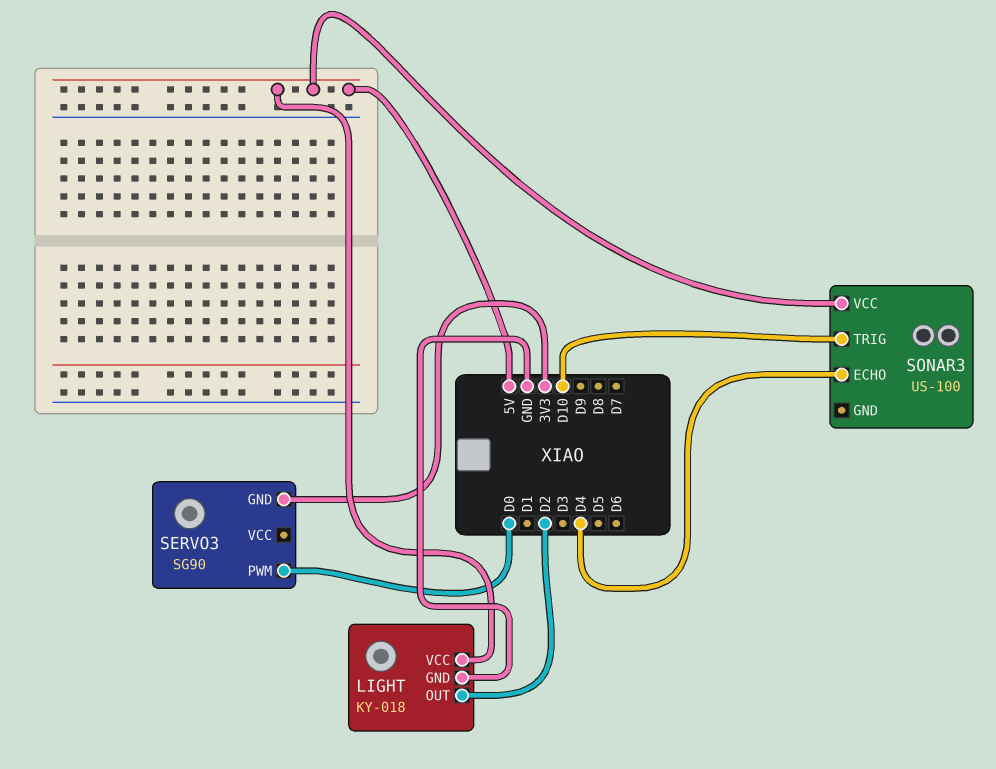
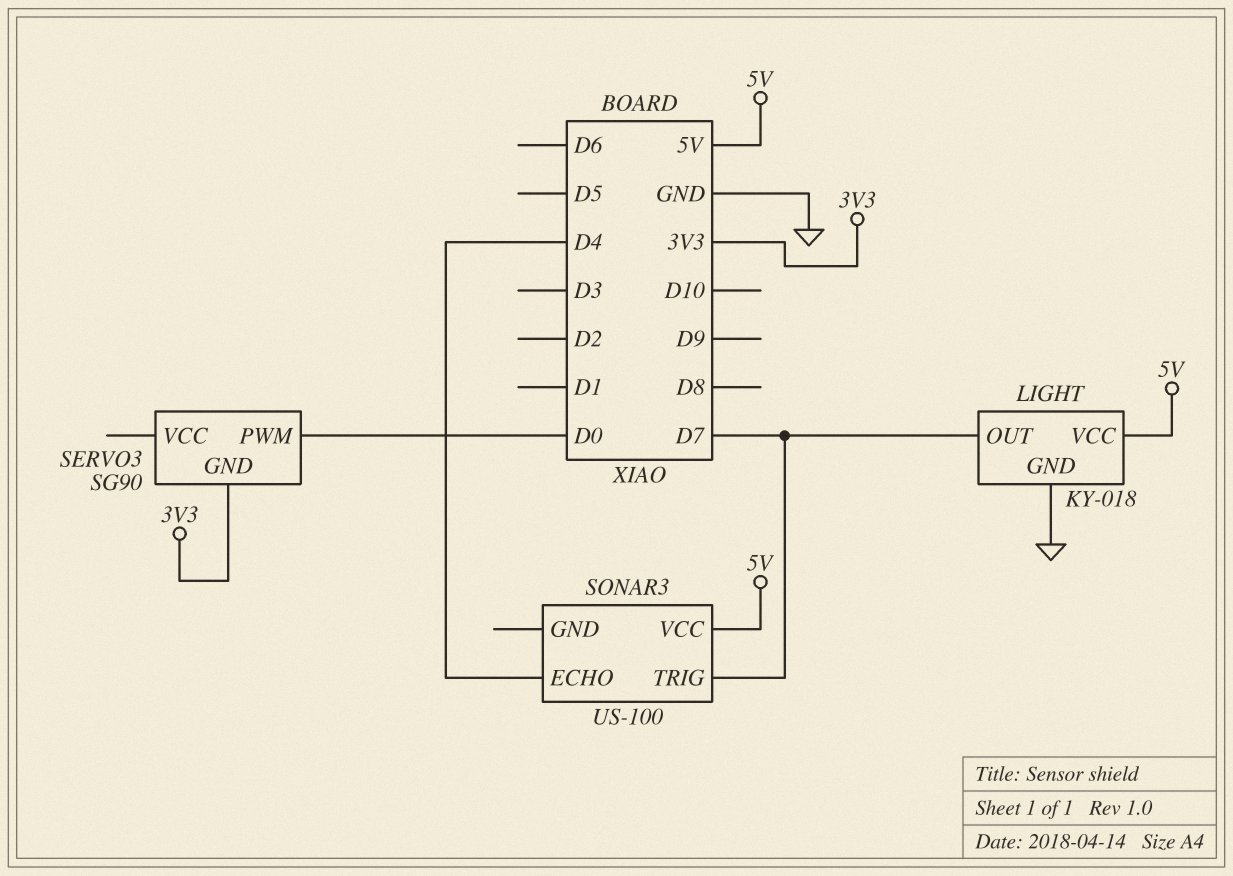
LIGHT pin OUT: D2 -> D7
SONAR3 pin TRIG: D10 -> D7

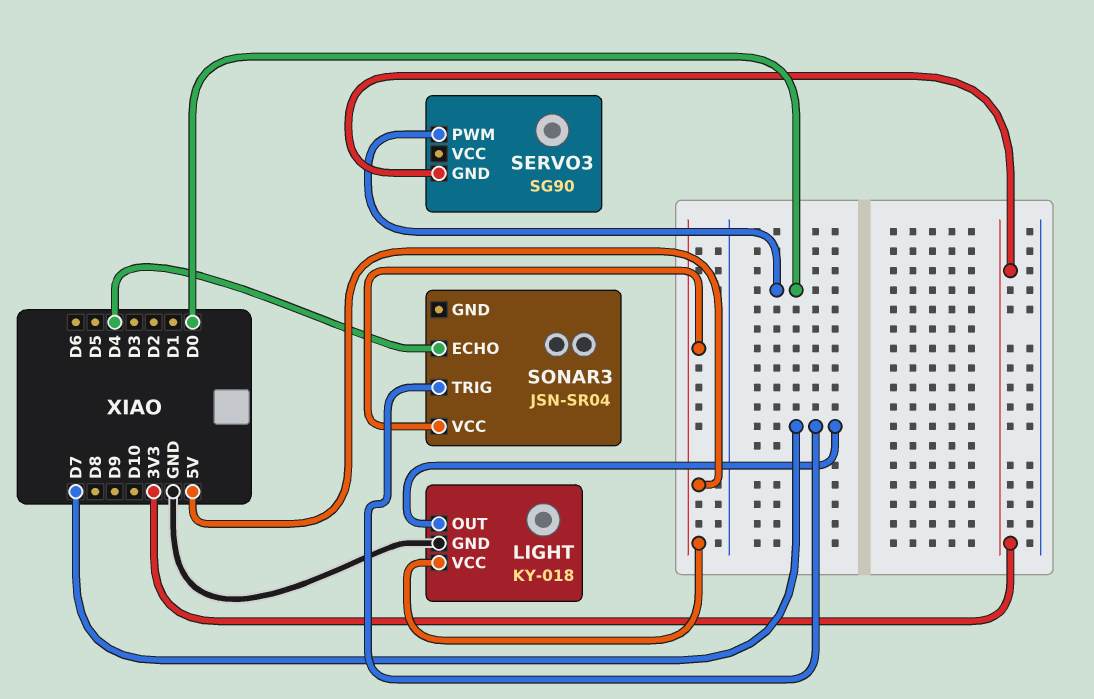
SONAR3: US-100 -> JSN-SR04

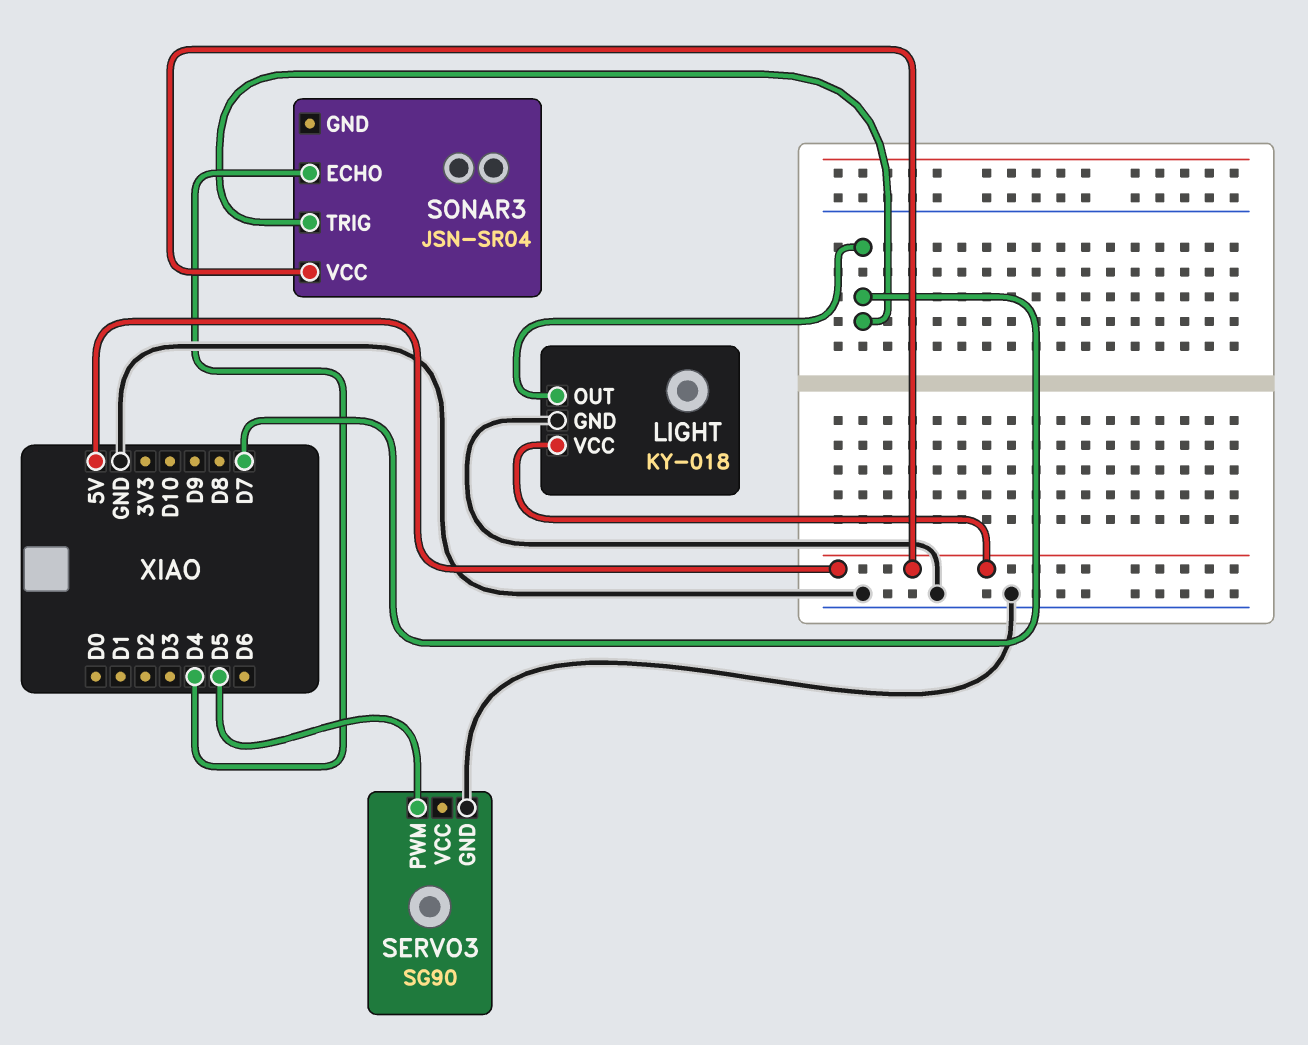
SERVO3 pin GND: 3V3 -> GND
SERVO3 pin PWM: D0 -> D5

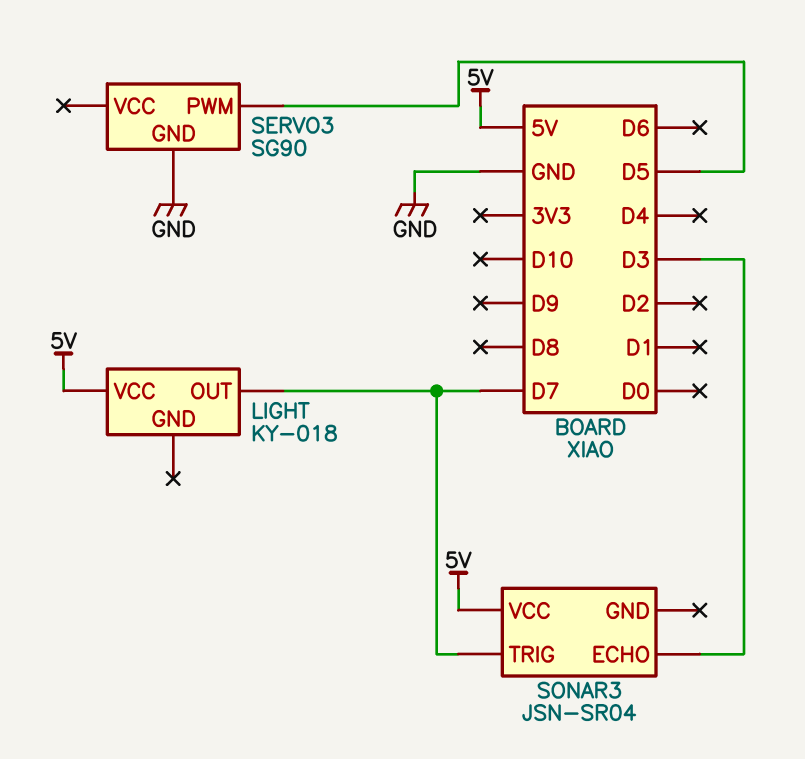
LIGHT pin GND: GND -> none
SONAR3 pin ECHO: D4 -> D3

